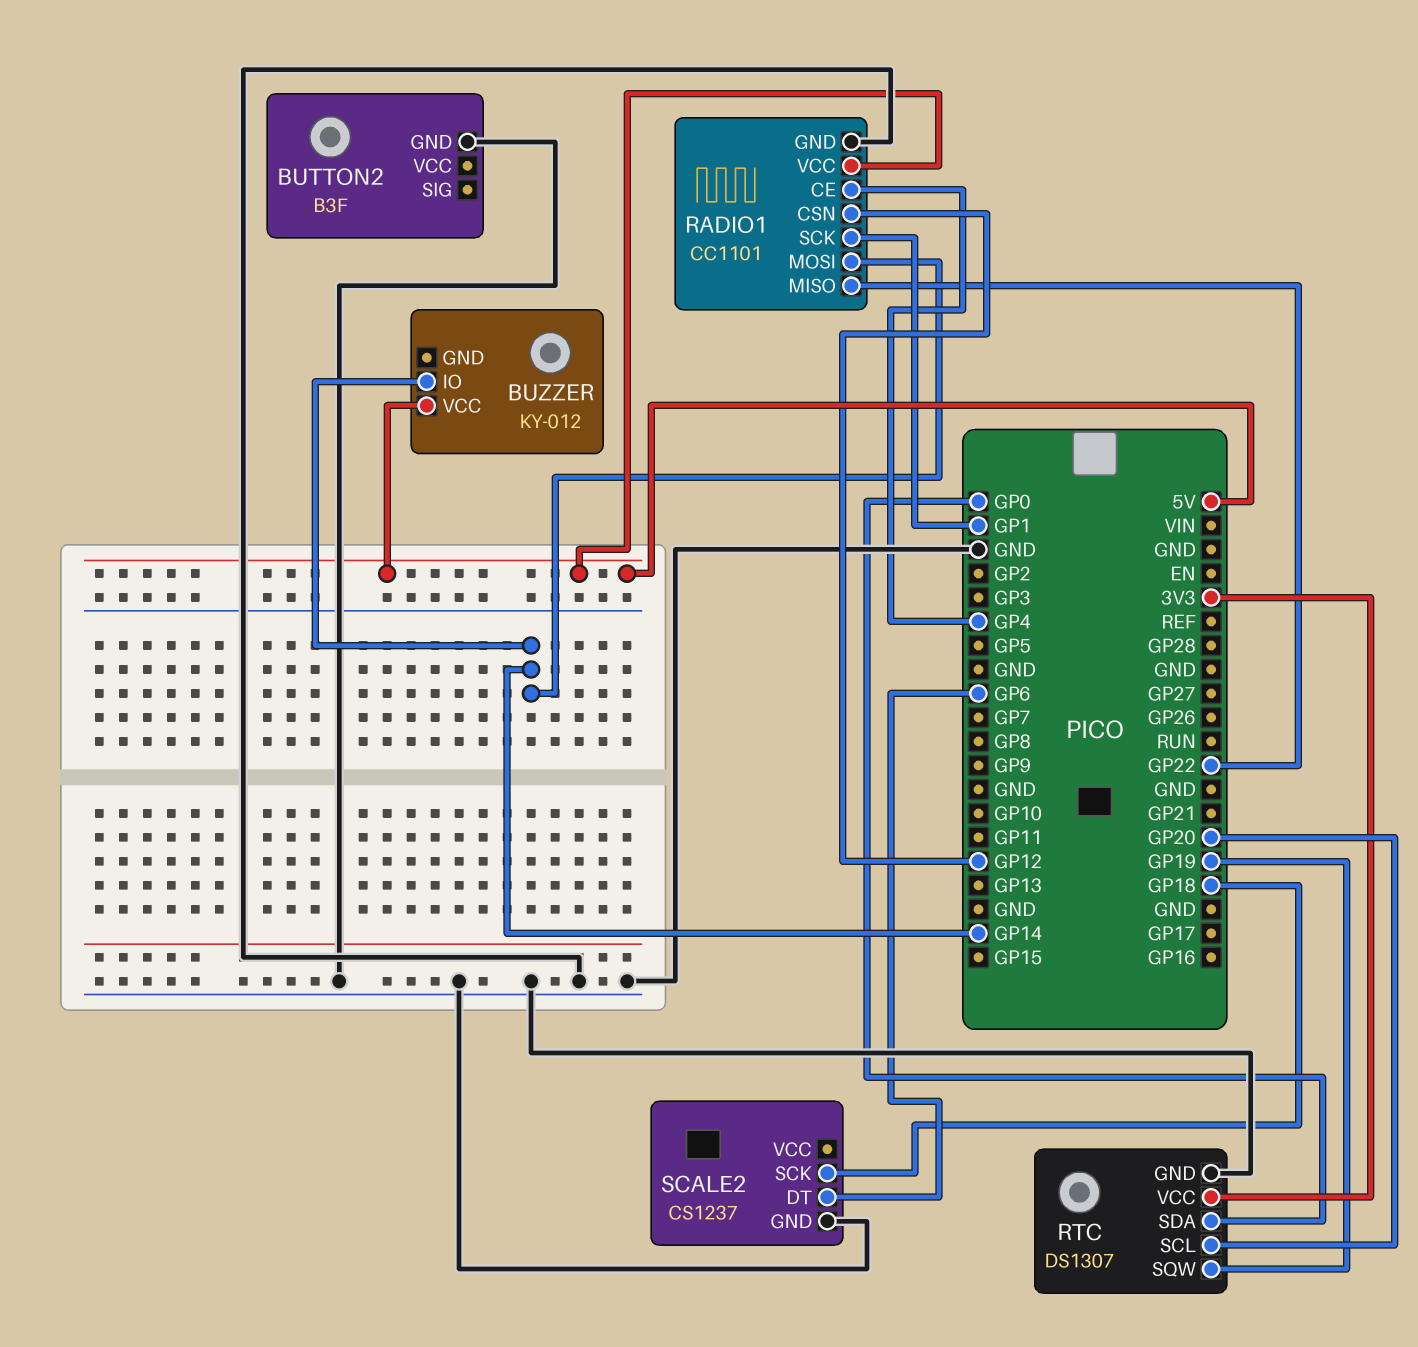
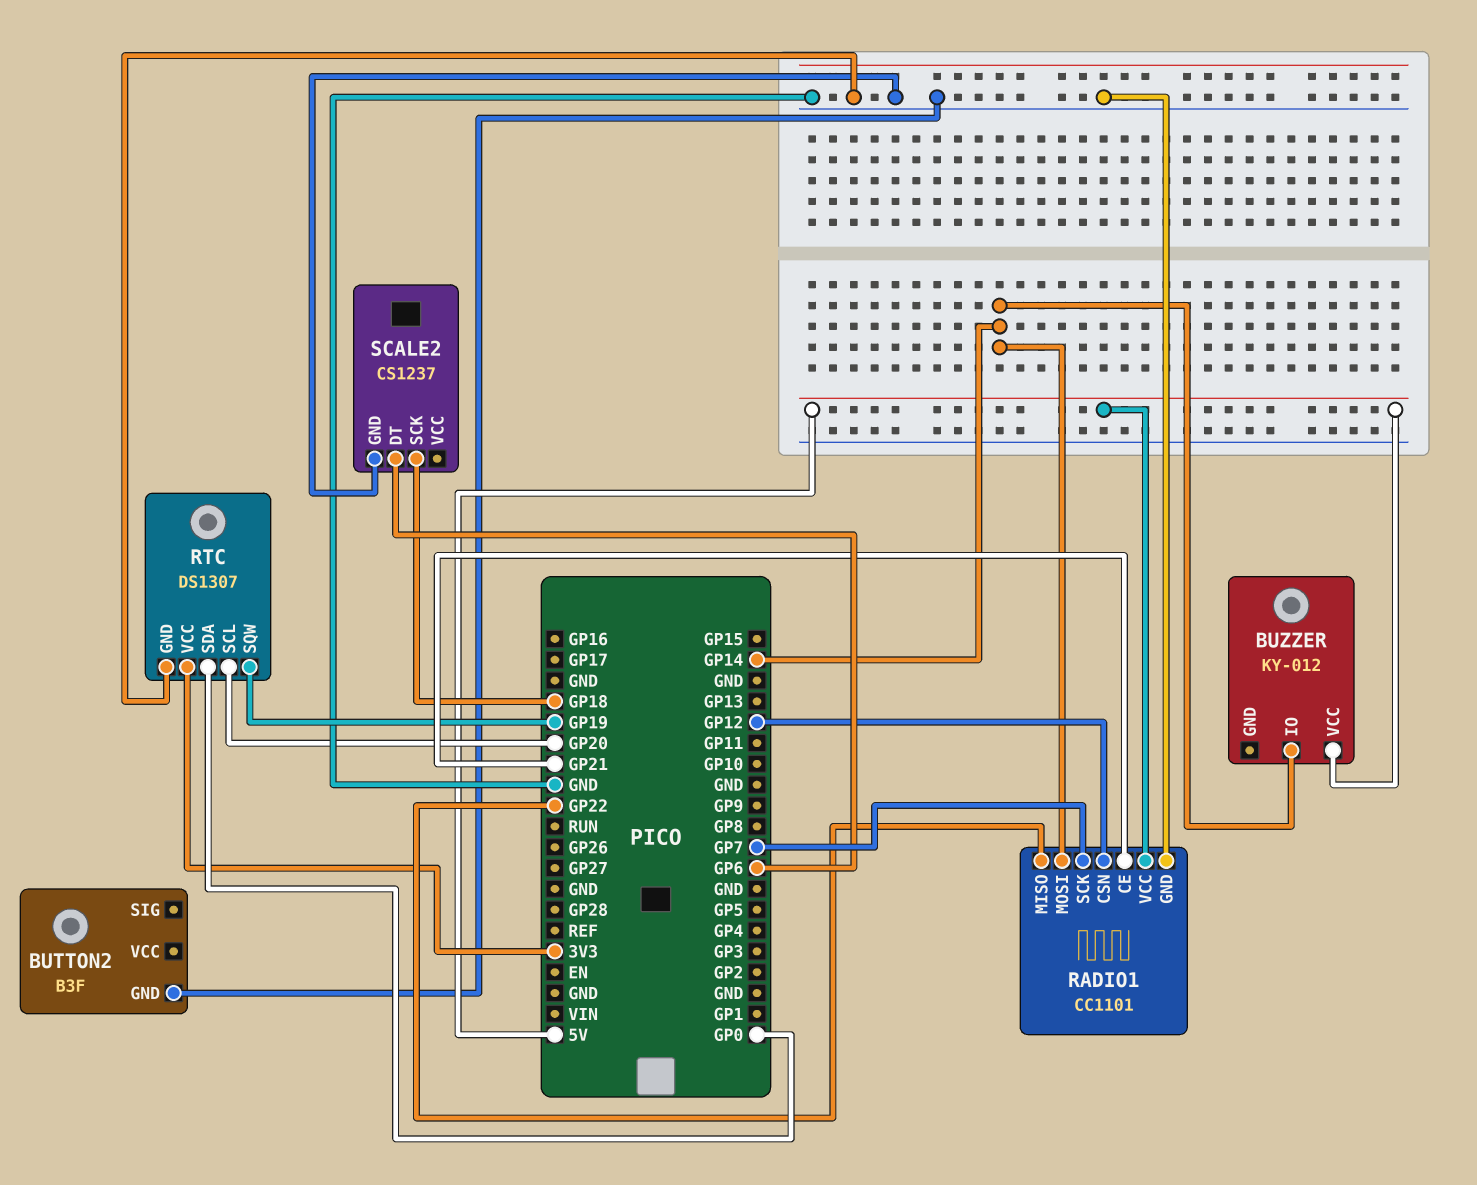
RADIO1 pin CE: GP4 -> GP21
RADIO1 pin SCK: GP1 -> GP7

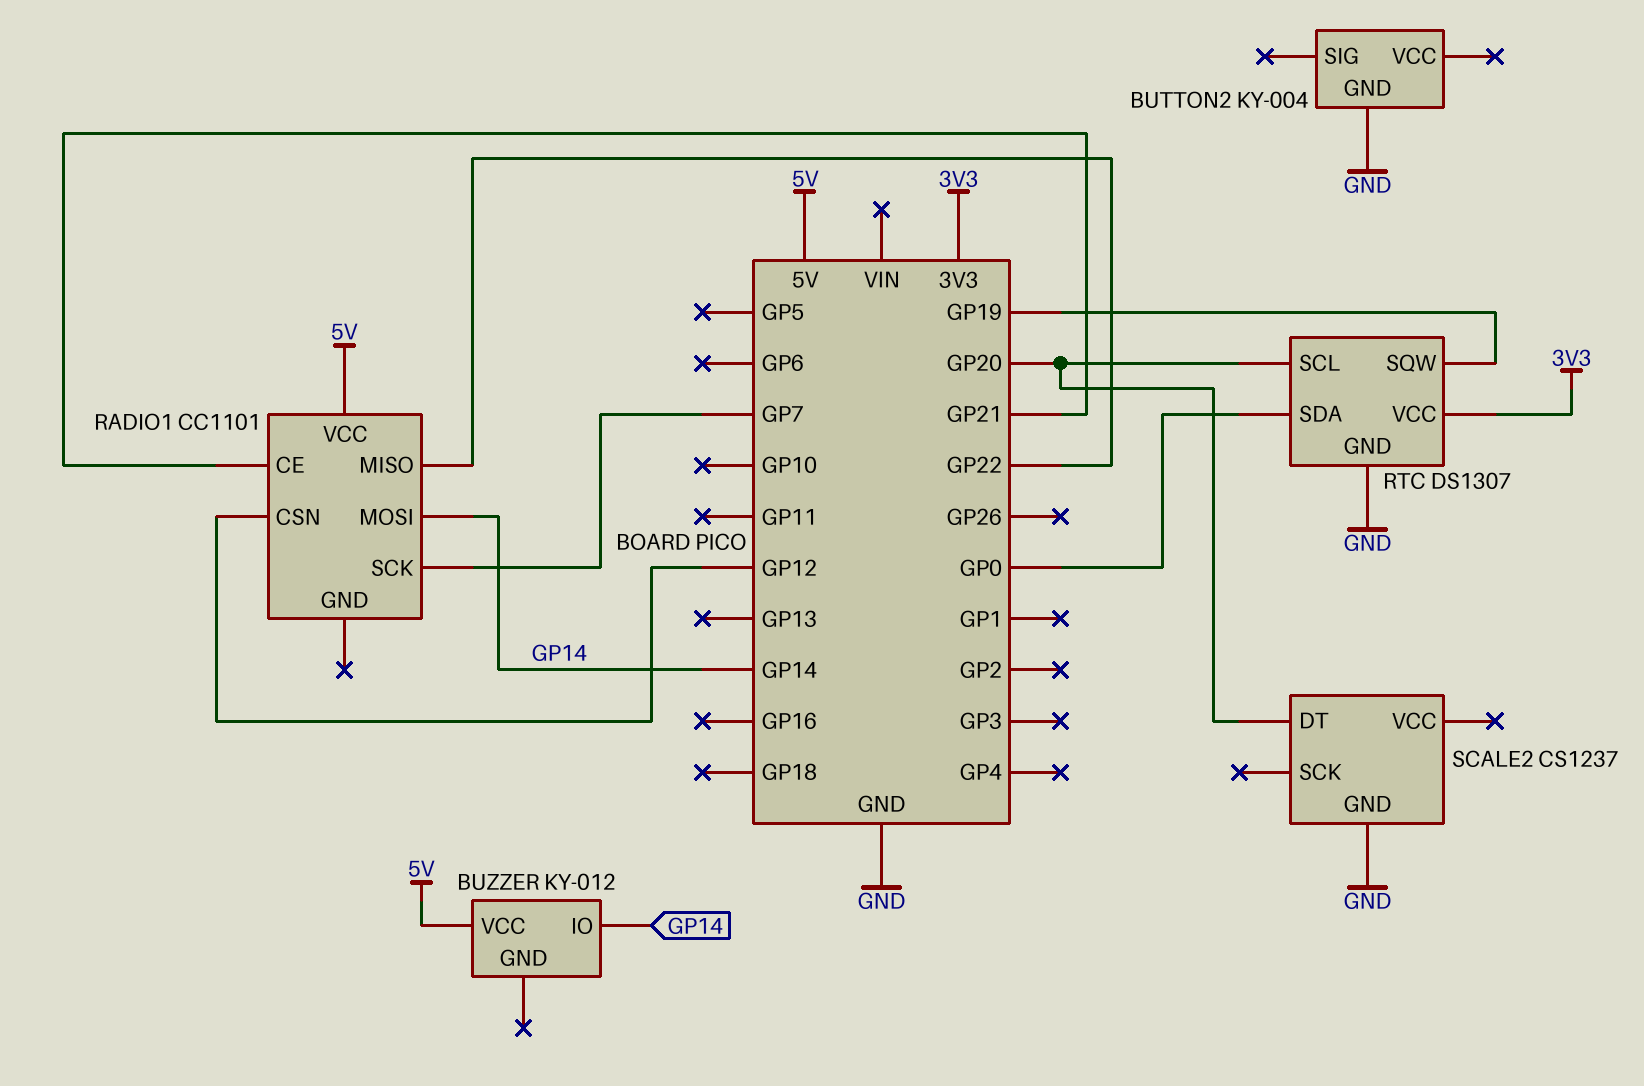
BUTTON2: B3F -> KY-004
RADIO1 pin GND: GND -> none
SCALE2 pin DT: GP6 -> GP20
SCALE2 pin SCK: GP18 -> none

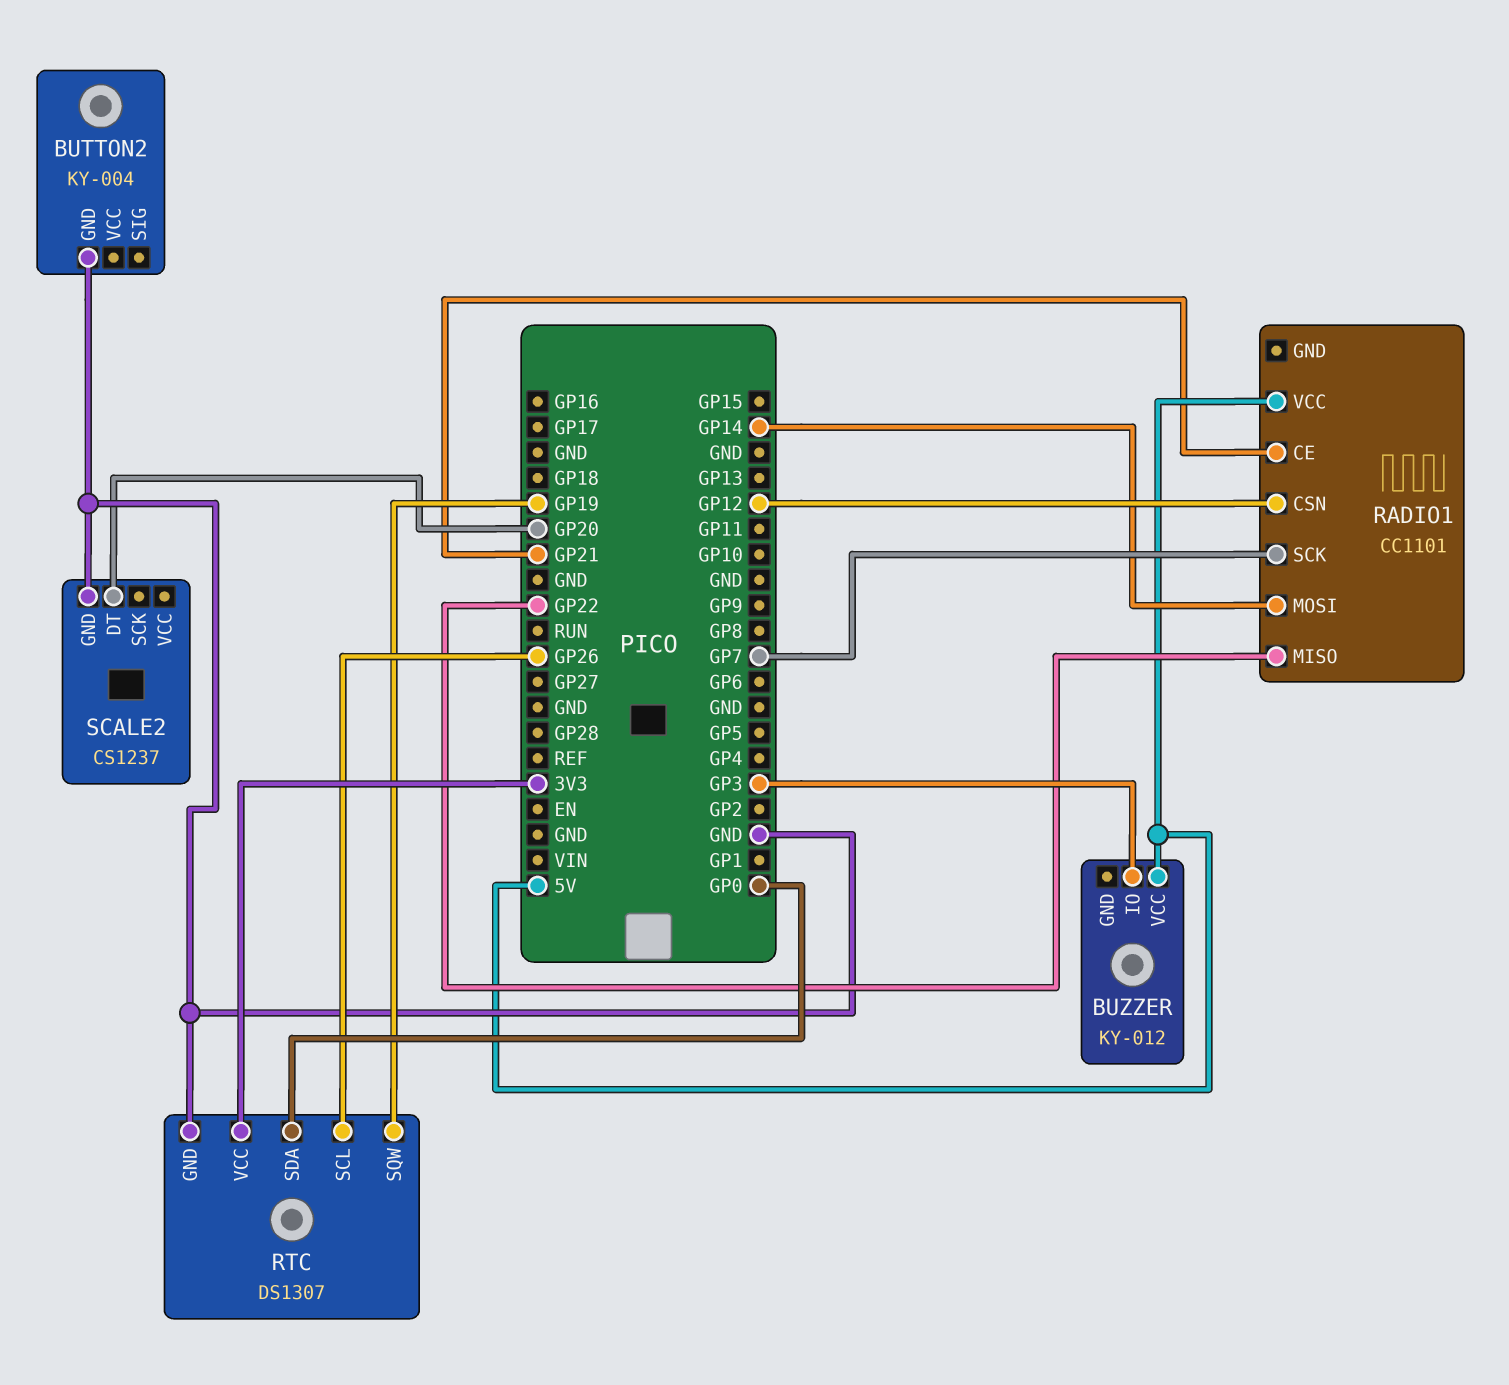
BUZZER pin IO: GP14 -> GP3
RTC pin SCL: GP20 -> GP26

